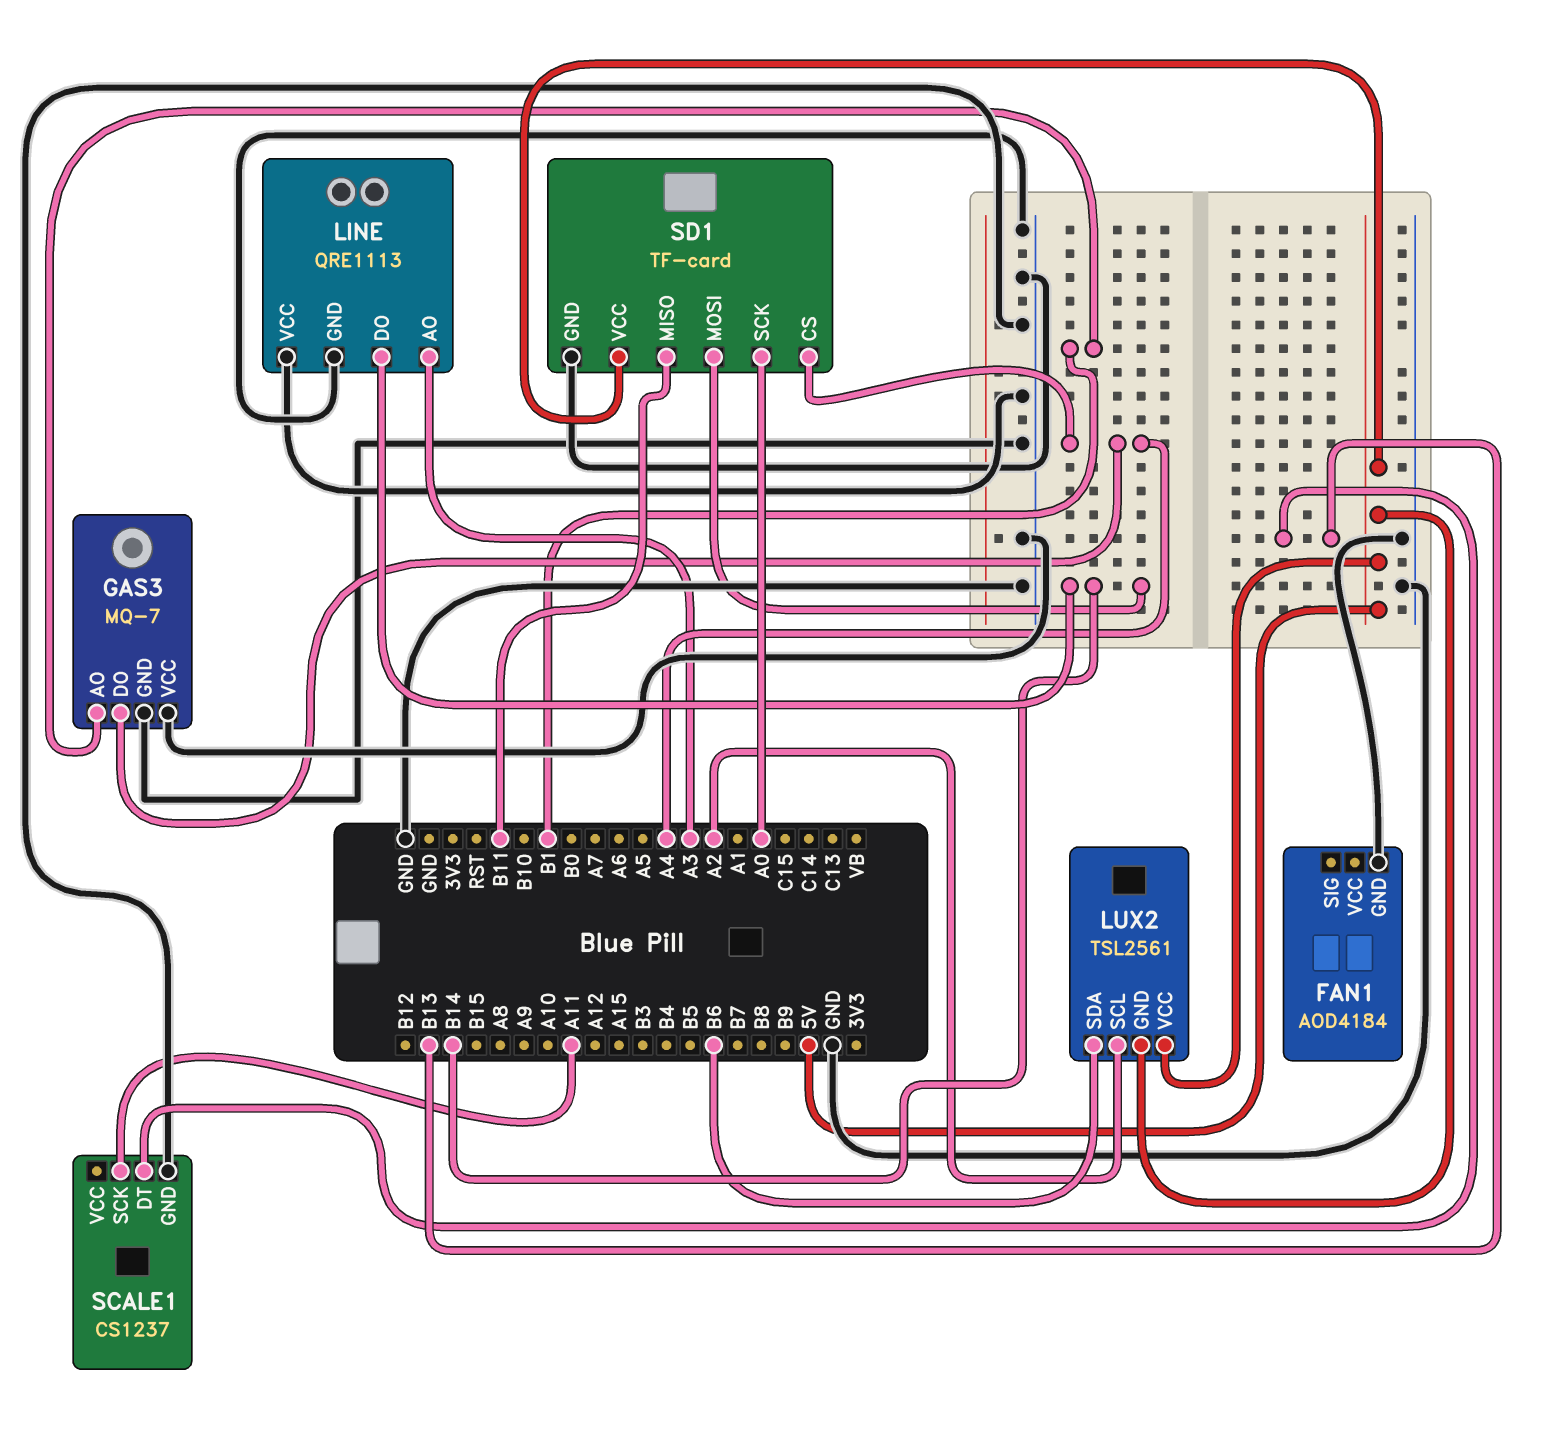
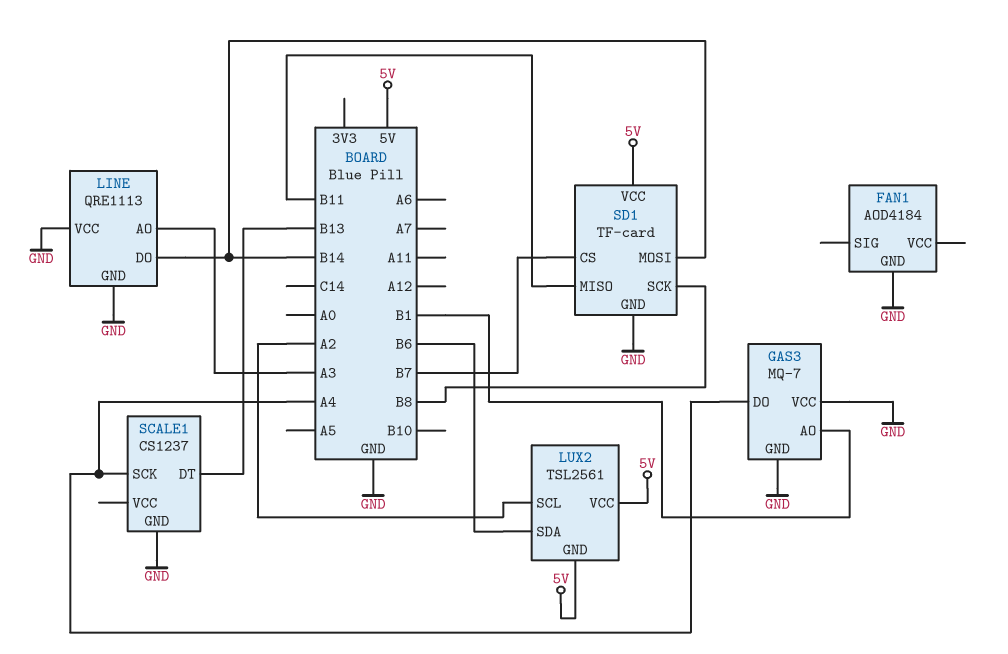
SCALE1 pin SCK: A11 -> A4
SD1 pin CS: A4 -> B7
SD1 pin SCK: A0 -> B8

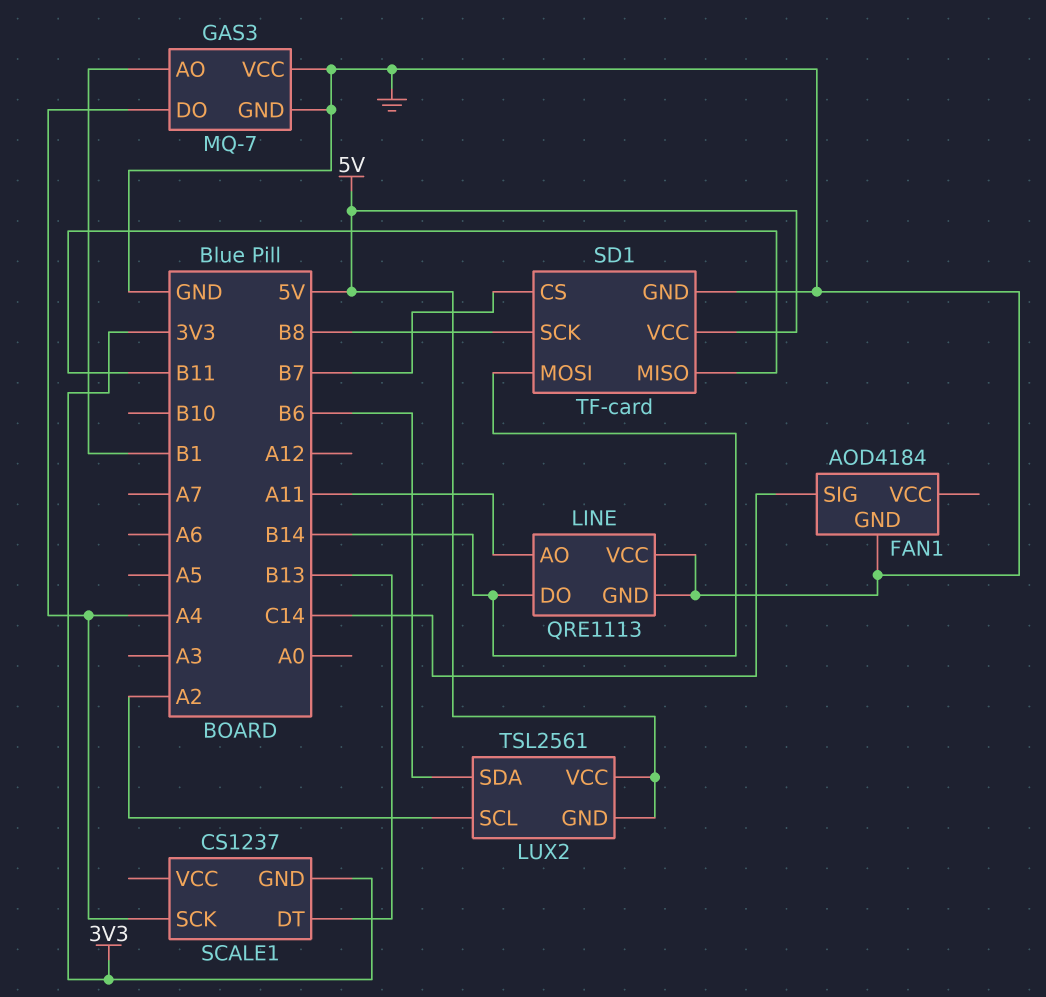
FAN1 pin SIG: none -> C14
LINE pin AO: A3 -> A11
SCALE1 pin GND: GND -> 3V3

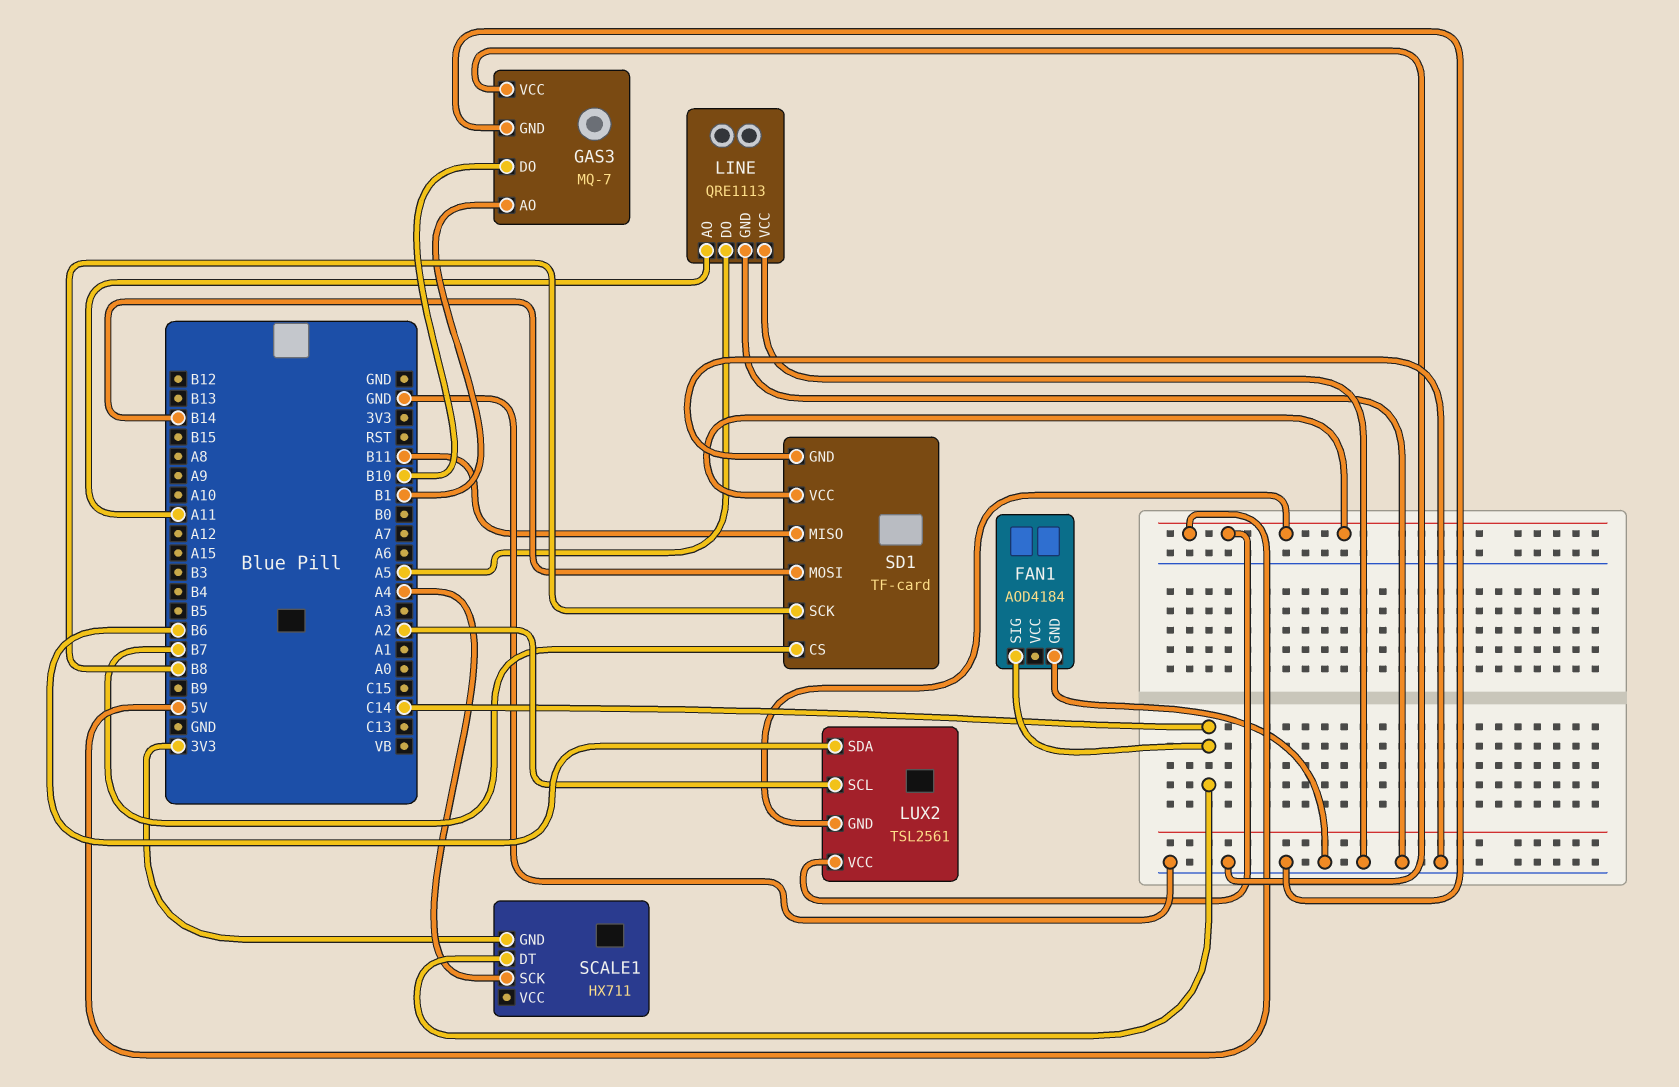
GAS3 pin DO: A4 -> B10
LINE pin DO: B14 -> A5
SCALE1: CS1237 -> HX711
SCALE1 pin DT: B13 -> C14

